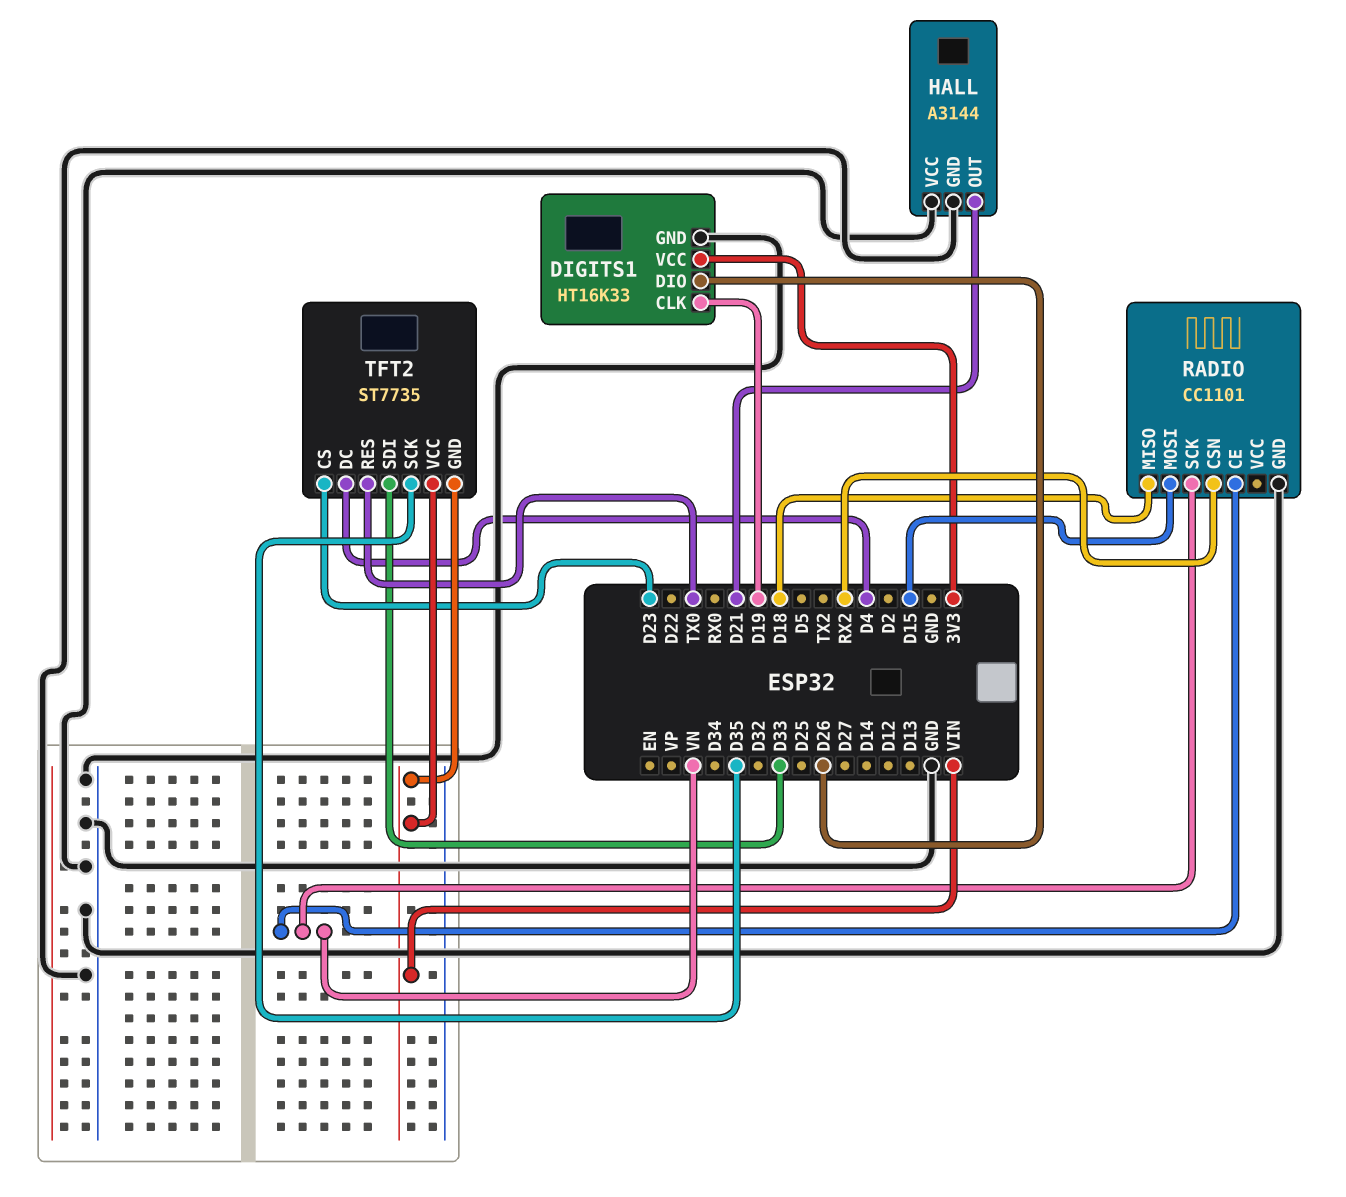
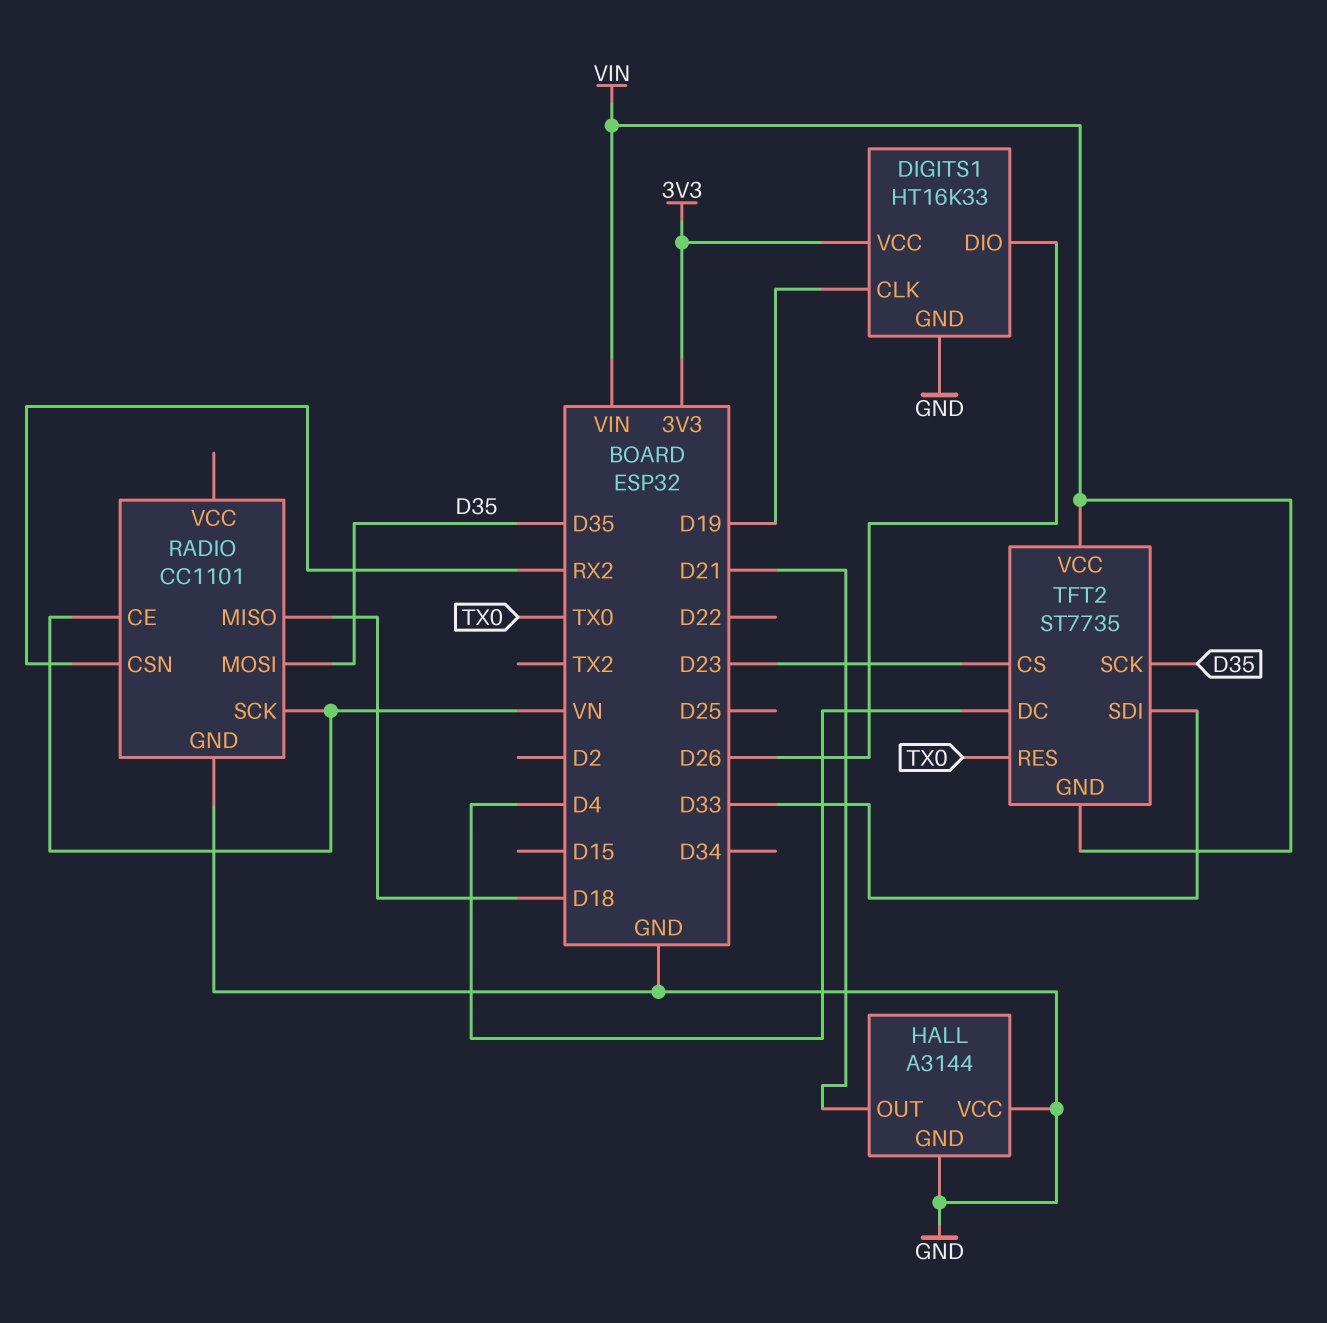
RADIO pin MOSI: D15 -> D35

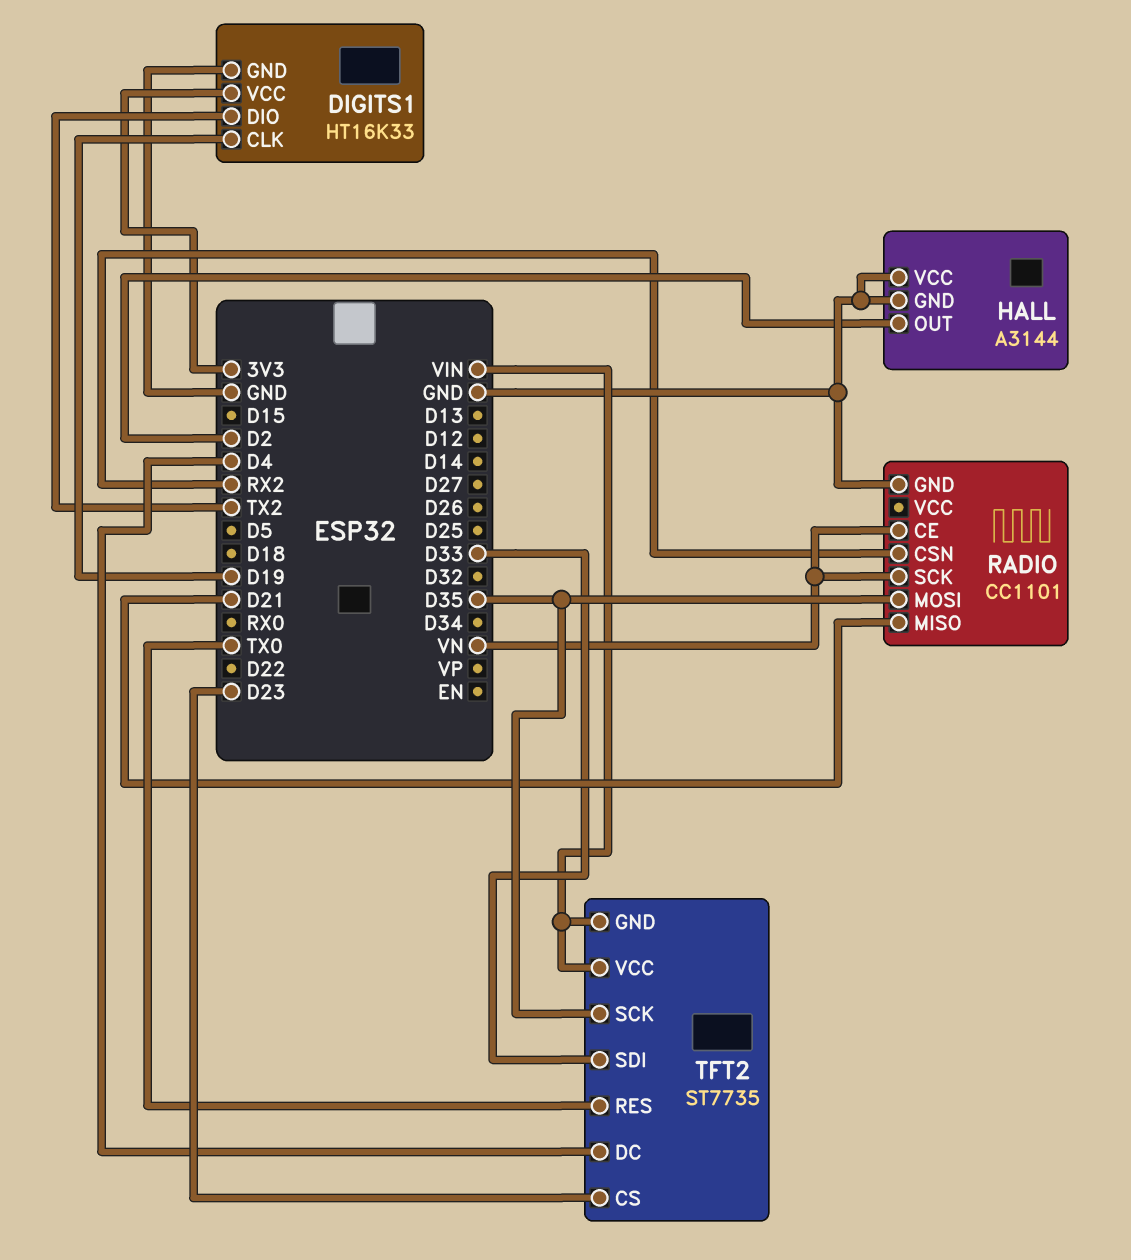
DIGITS1 pin DIO: D26 -> TX2
HALL pin OUT: D21 -> D2
RADIO pin MISO: D18 -> D21

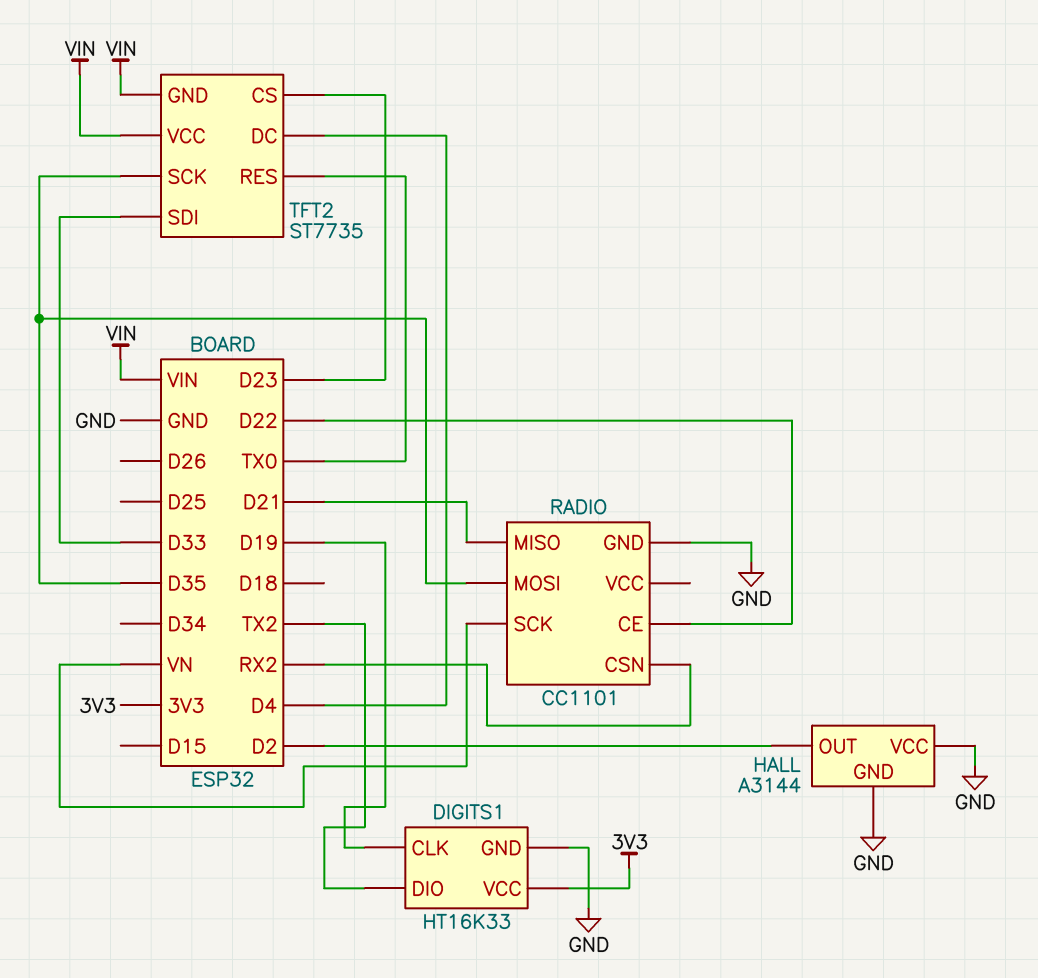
RADIO pin CE: VN -> D22

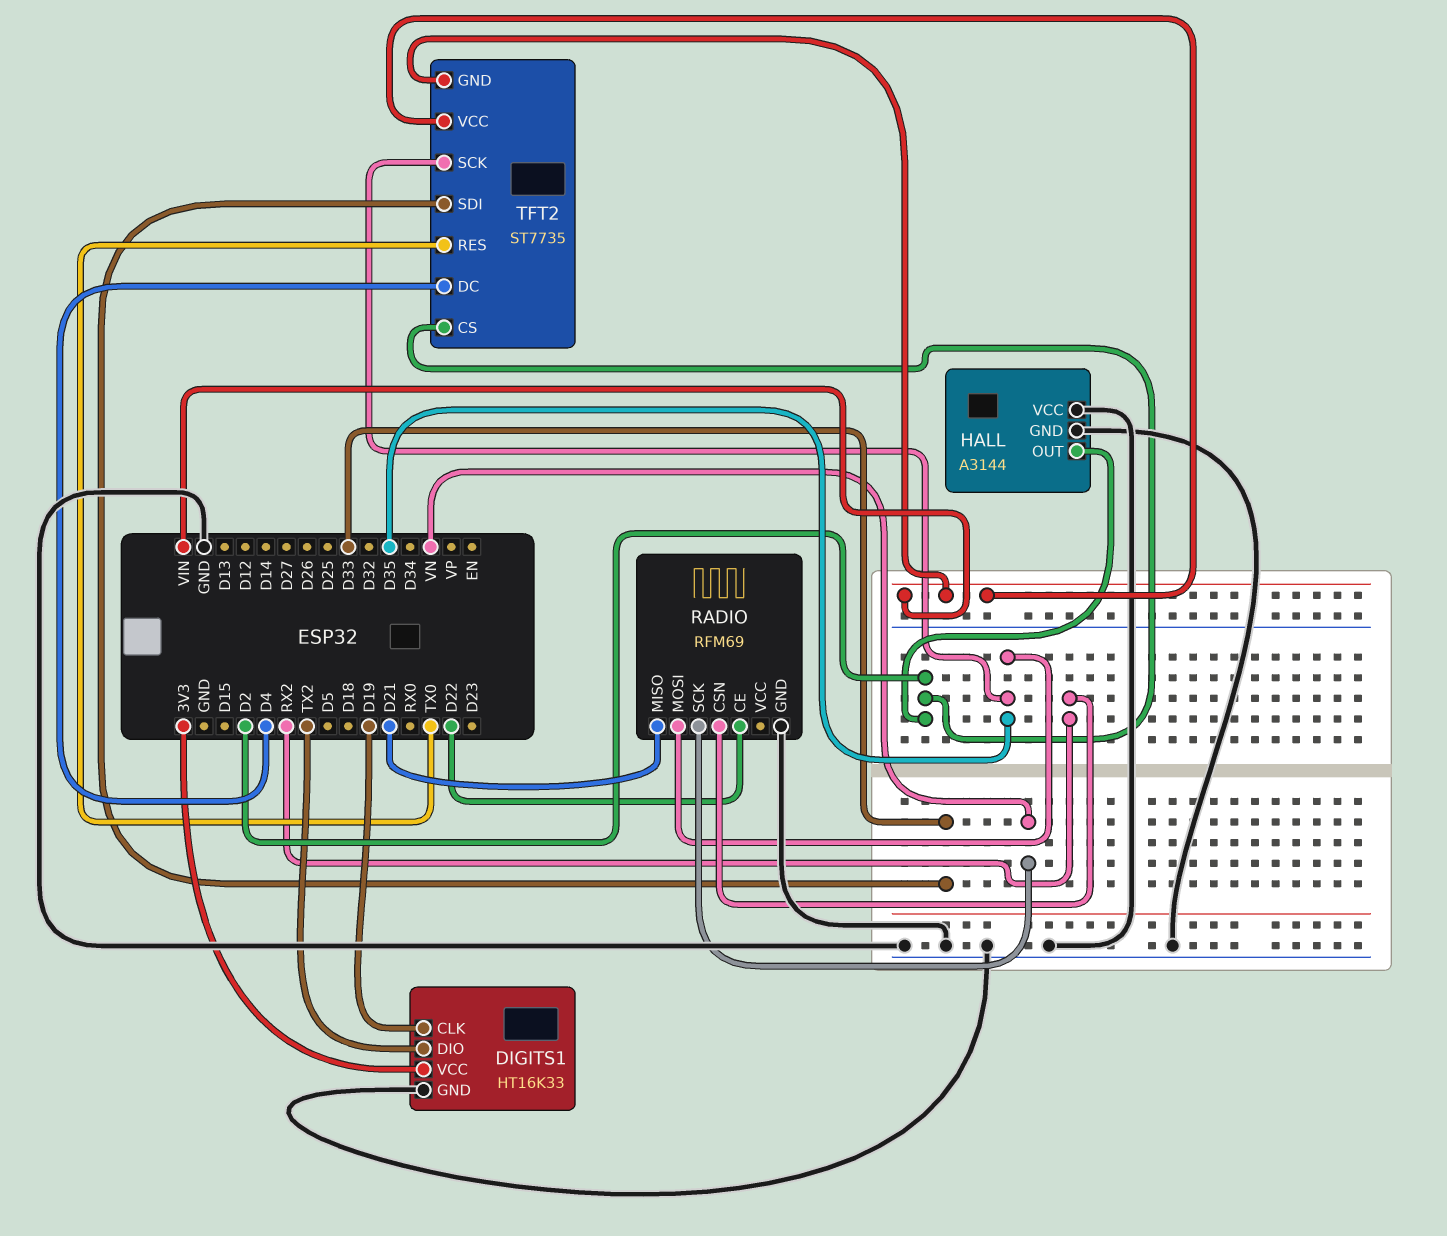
RADIO: CC1101 -> RFM69
TFT2 pin CS: D23 -> D2

